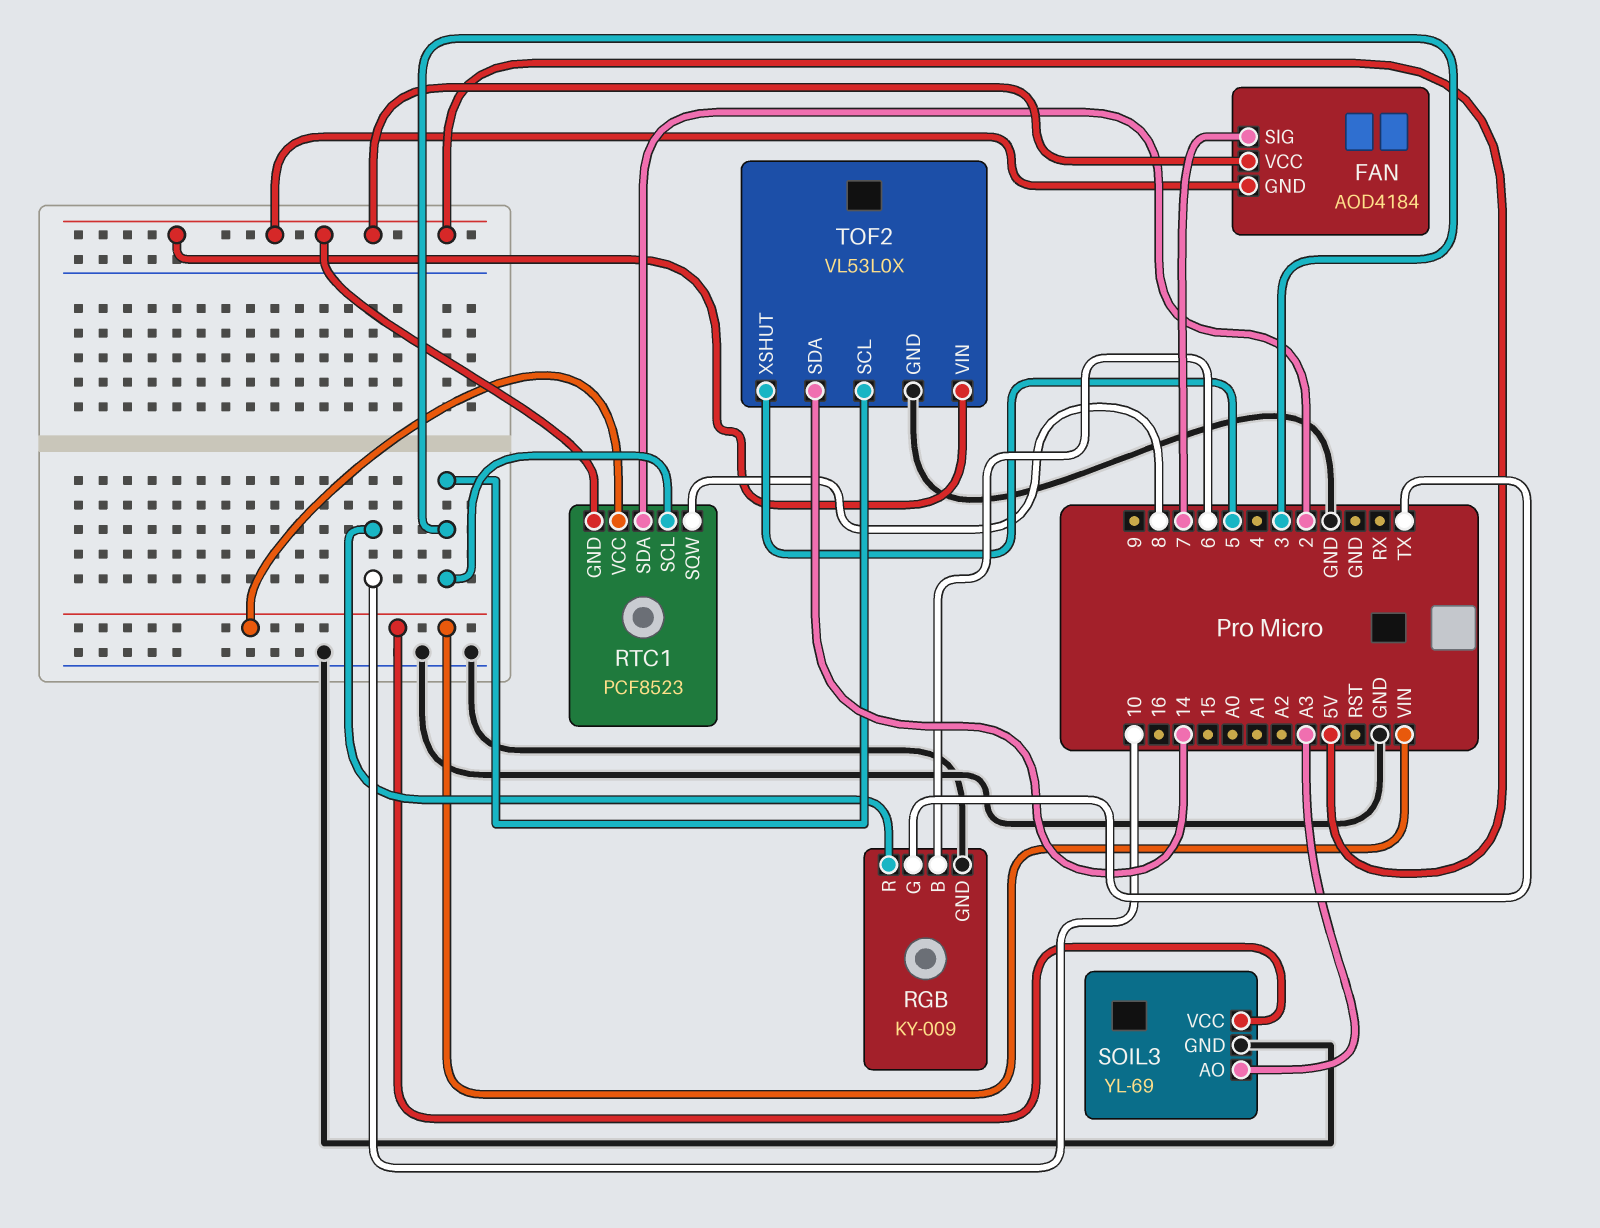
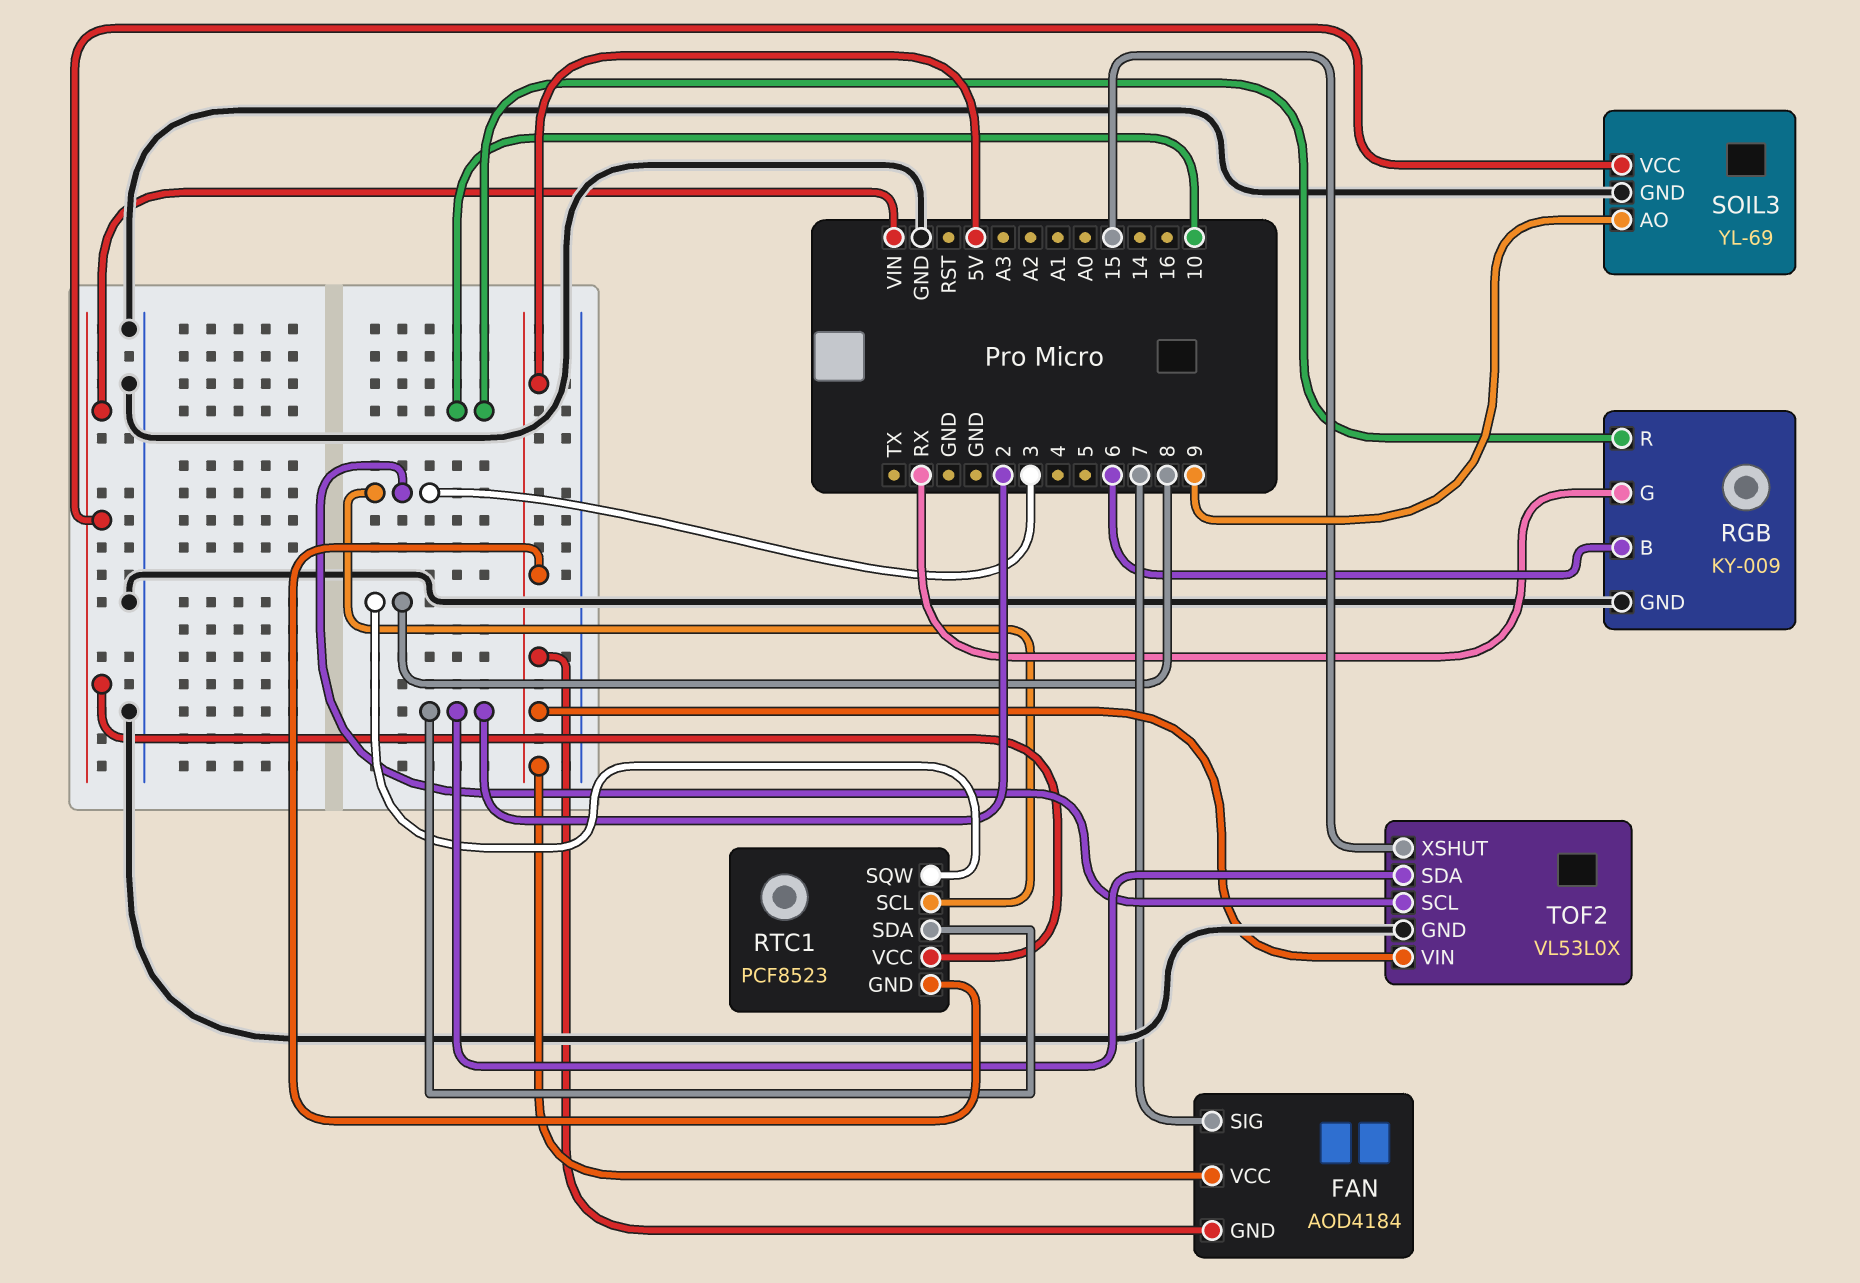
RGB pin G: TX -> RX
SOIL3 pin AO: A3 -> 9
TOF2 pin SDA: 14 -> 2
TOF2 pin XSHUT: 5 -> 15

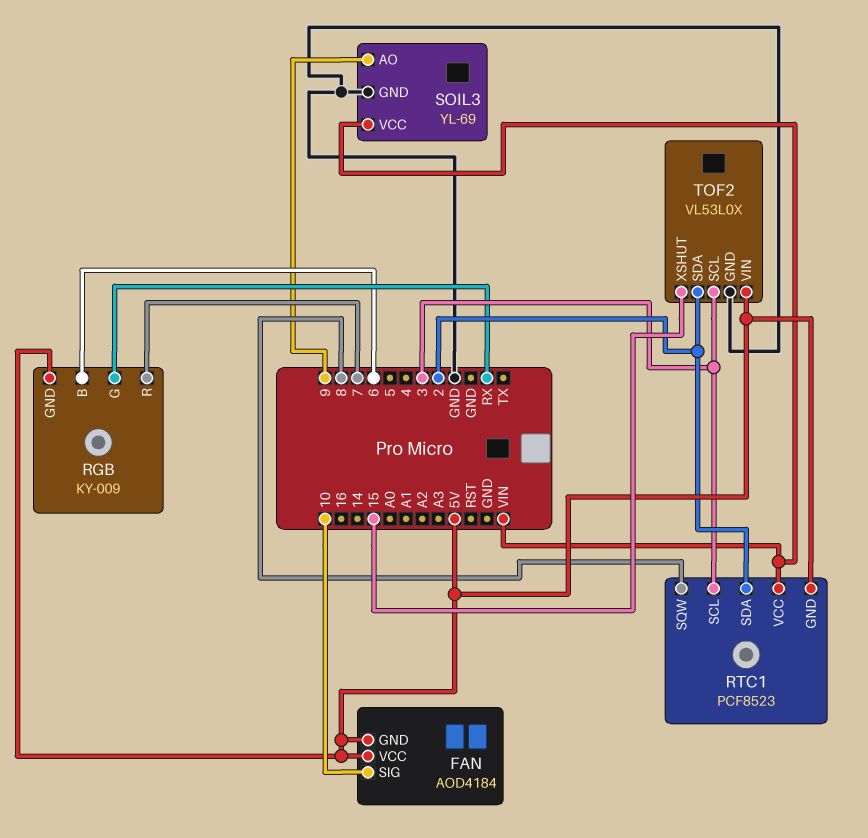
FAN pin SIG: 7 -> 10
RGB pin GND: GND -> 5V
RGB pin R: 10 -> 7

